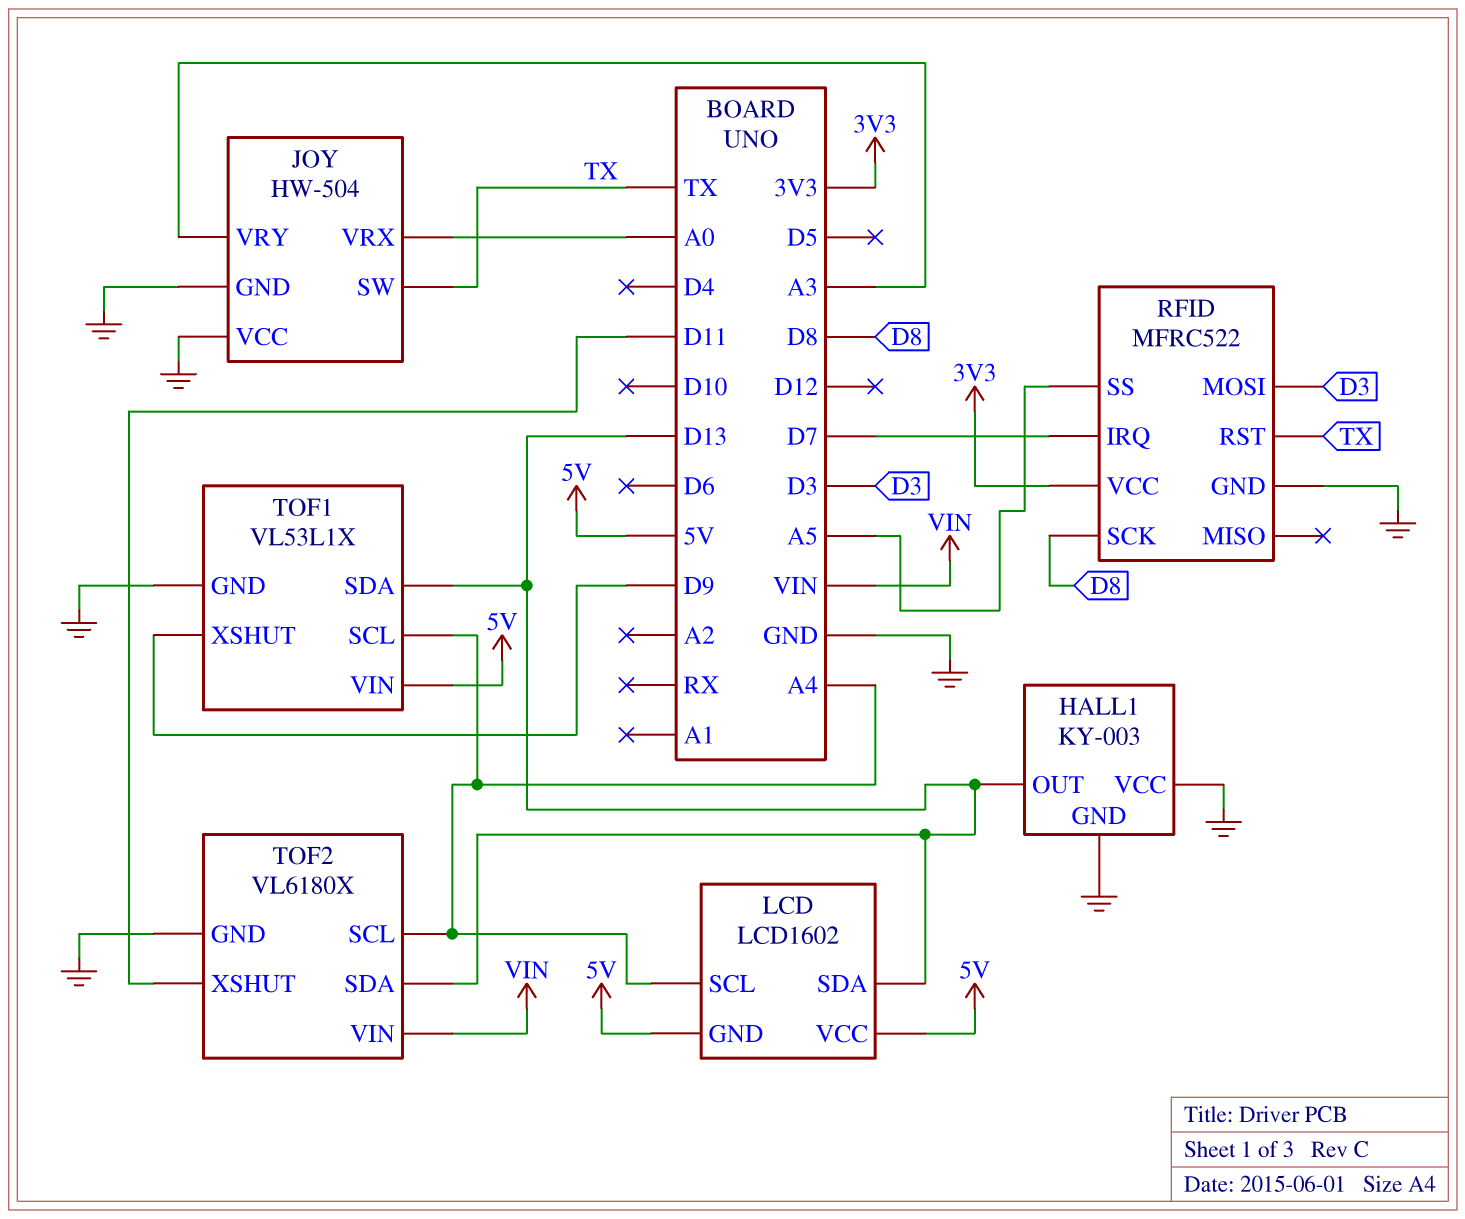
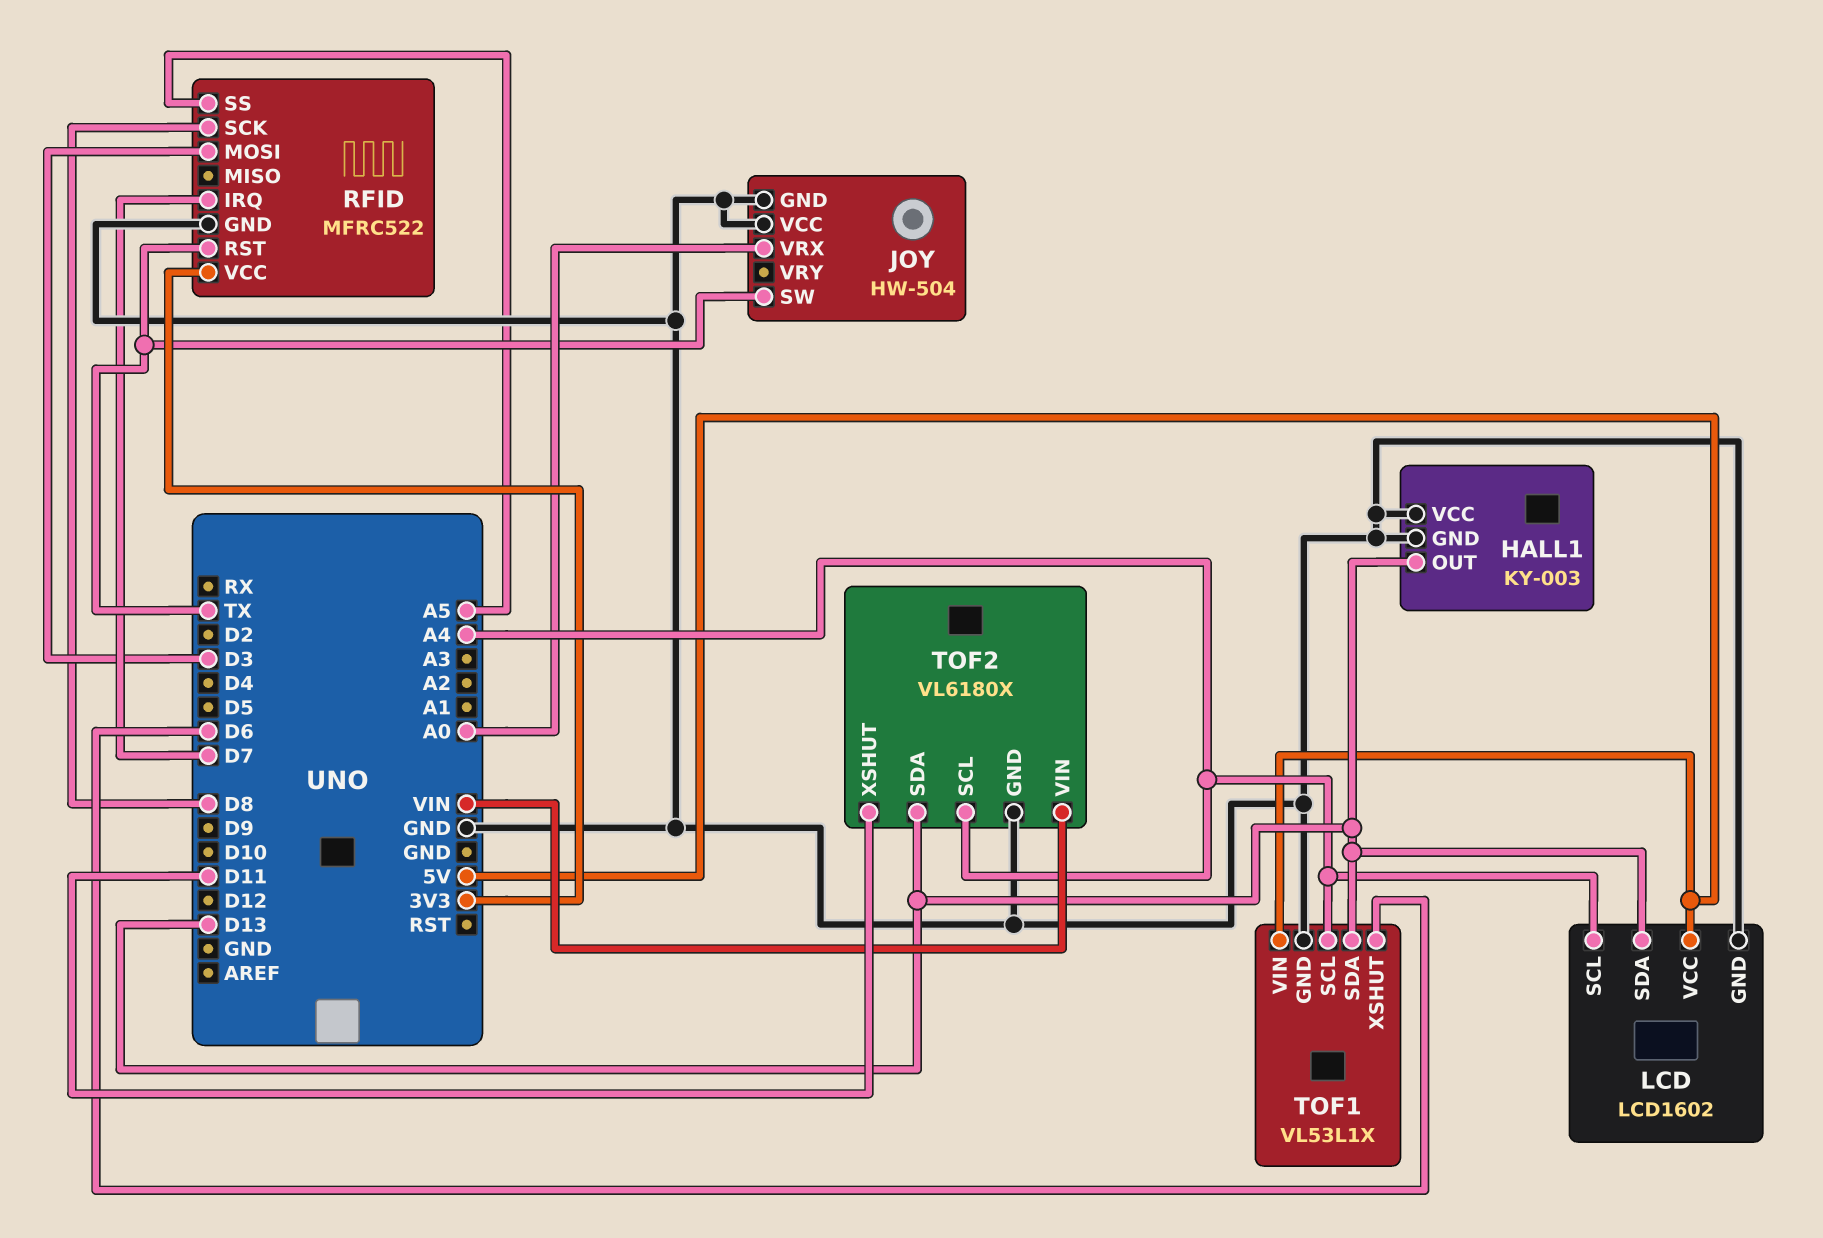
JOY pin VRY: A3 -> none
LCD pin GND: 5V -> GND
TOF1 pin XSHUT: D9 -> D6

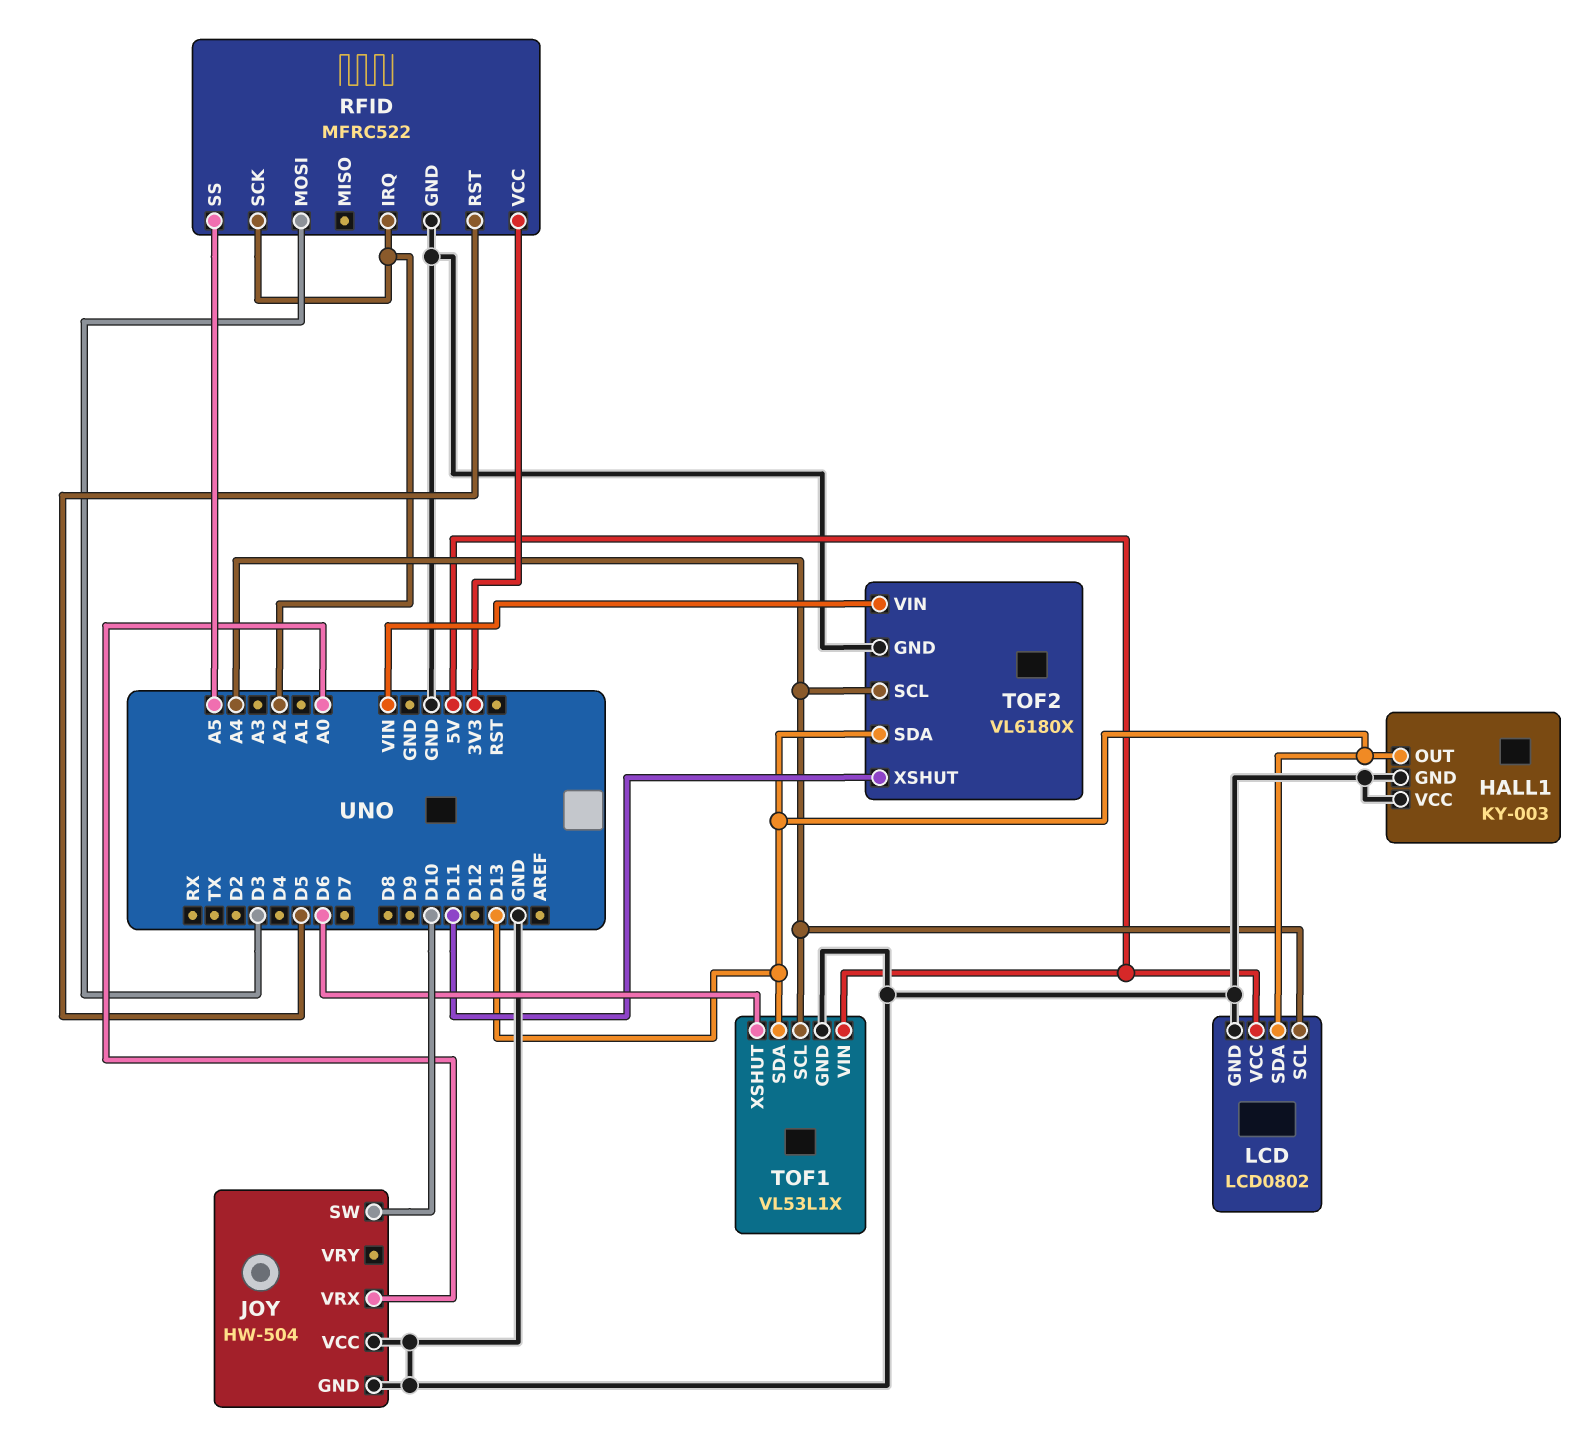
JOY pin SW: TX -> D10
LCD: LCD1602 -> LCD0802
RFID pin IRQ: D7 -> A2
RFID pin RST: TX -> D5
RFID pin SCK: D8 -> A2

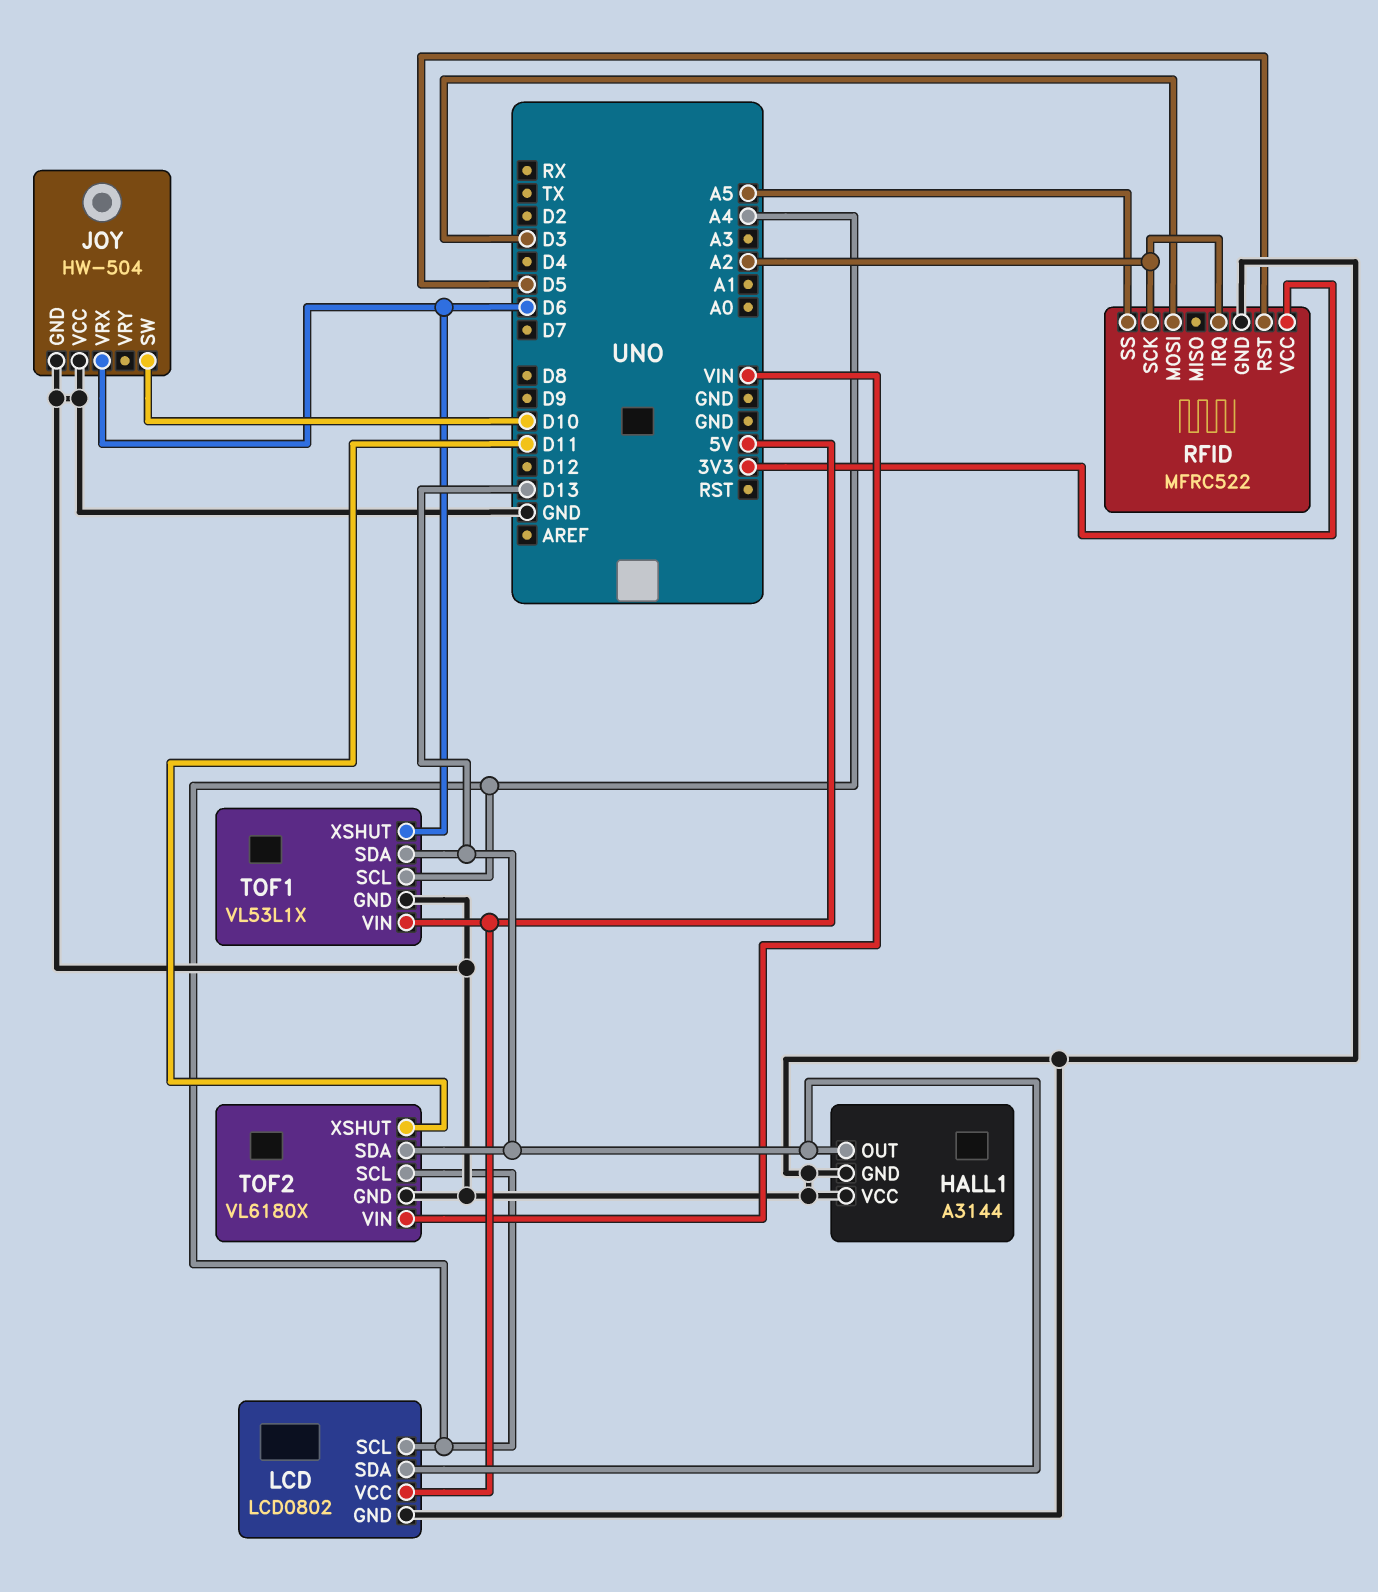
HALL1: KY-003 -> A3144
JOY pin VRX: A0 -> D6

